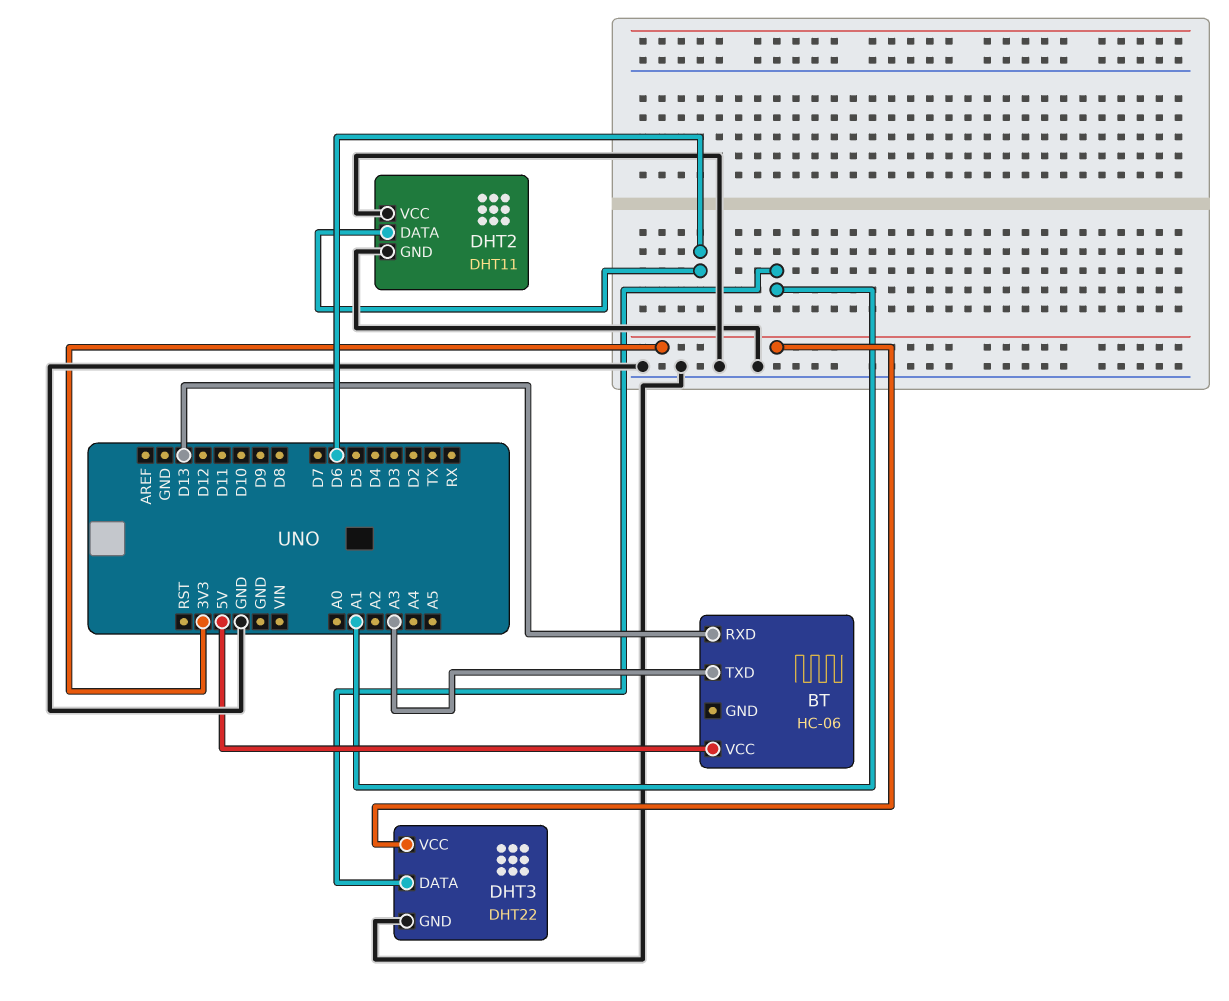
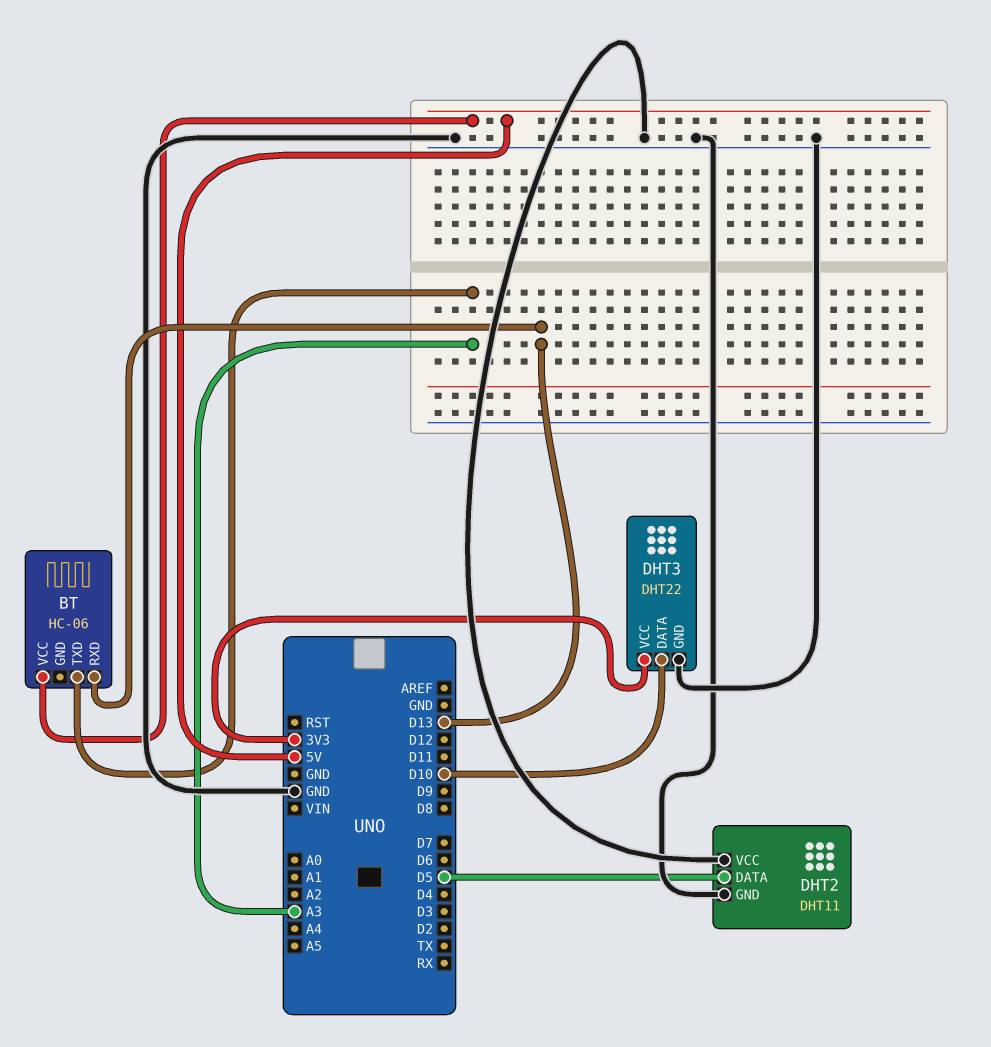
DHT2 pin DATA: D6 -> D5
DHT3 pin DATA: A1 -> D10

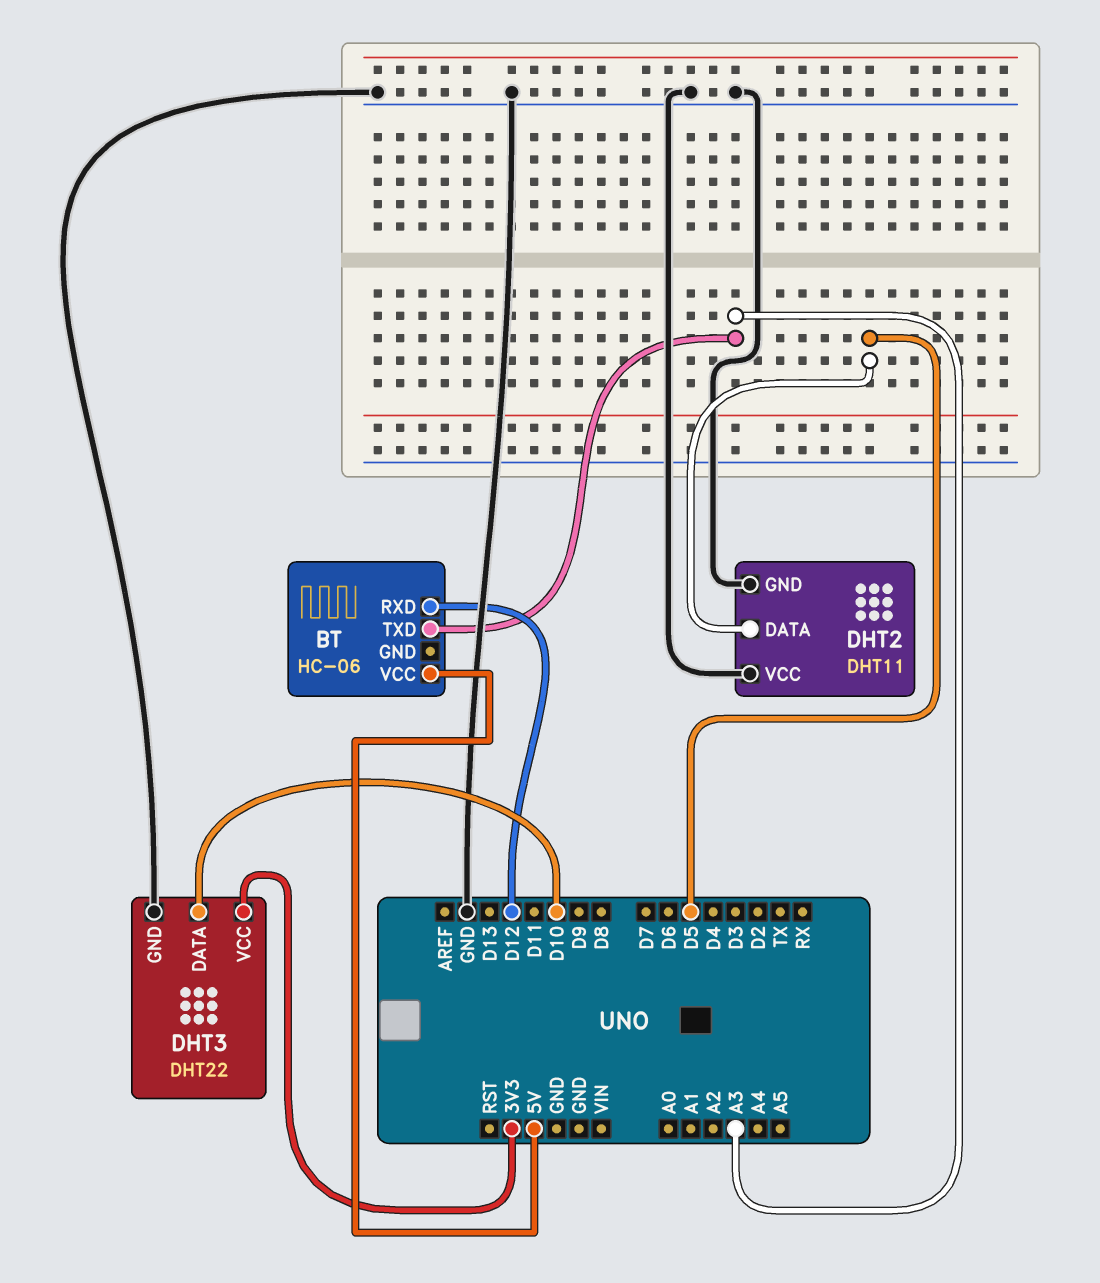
BT pin RXD: D13 -> D12

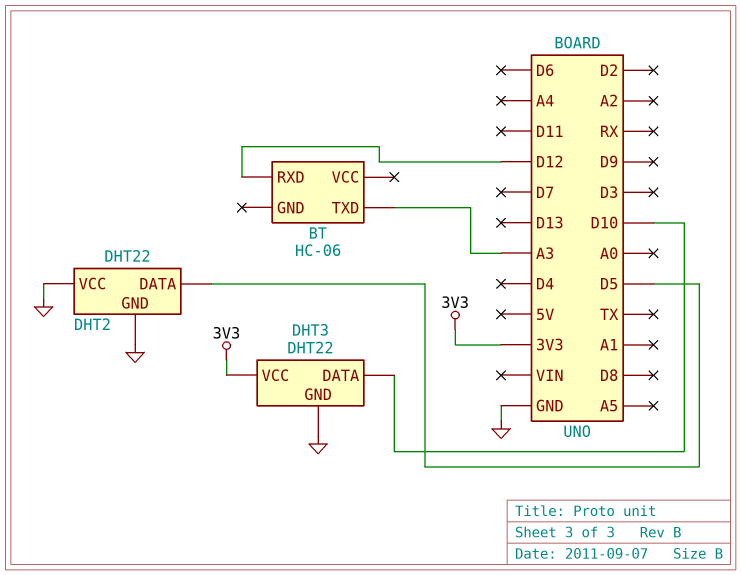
BT pin VCC: 5V -> none
DHT2: DHT11 -> DHT22

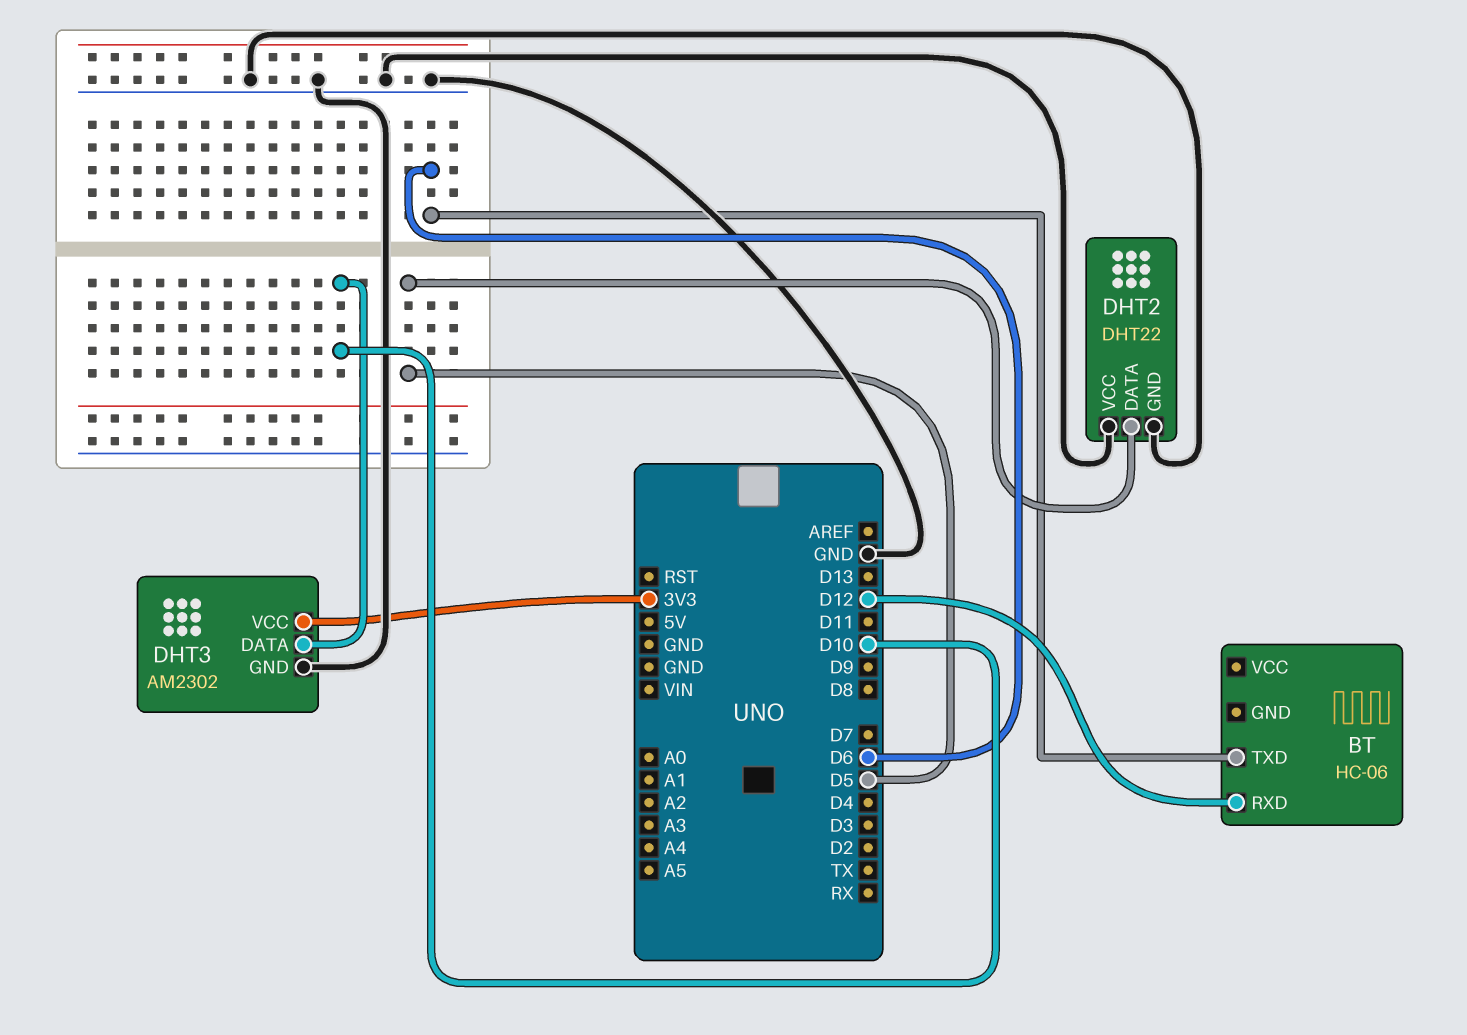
BT pin TXD: A3 -> D6
DHT3: DHT22 -> AM2302

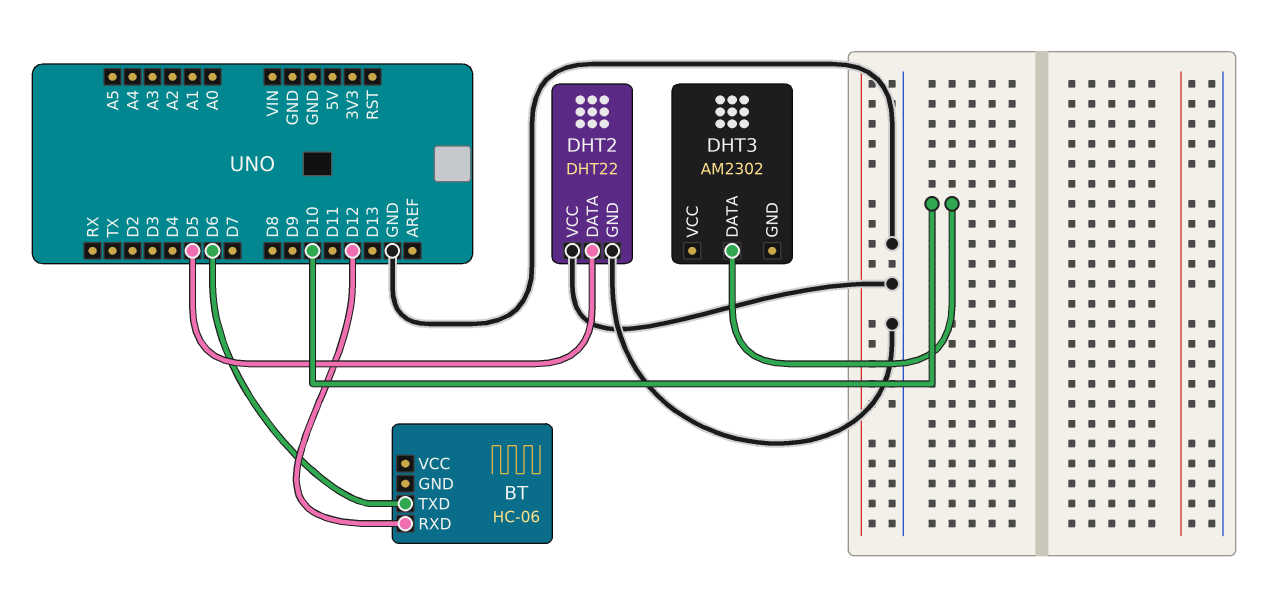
DHT3 pin GND: GND -> none
DHT3 pin VCC: 3V3 -> none

